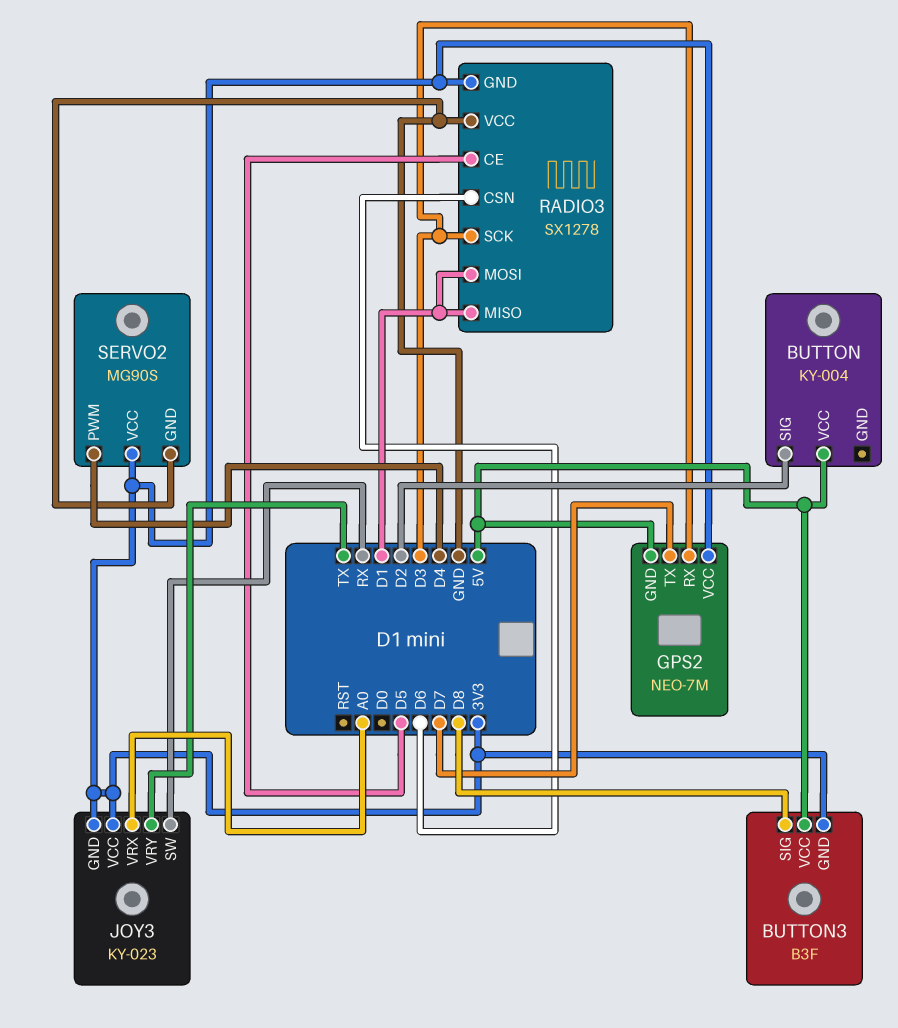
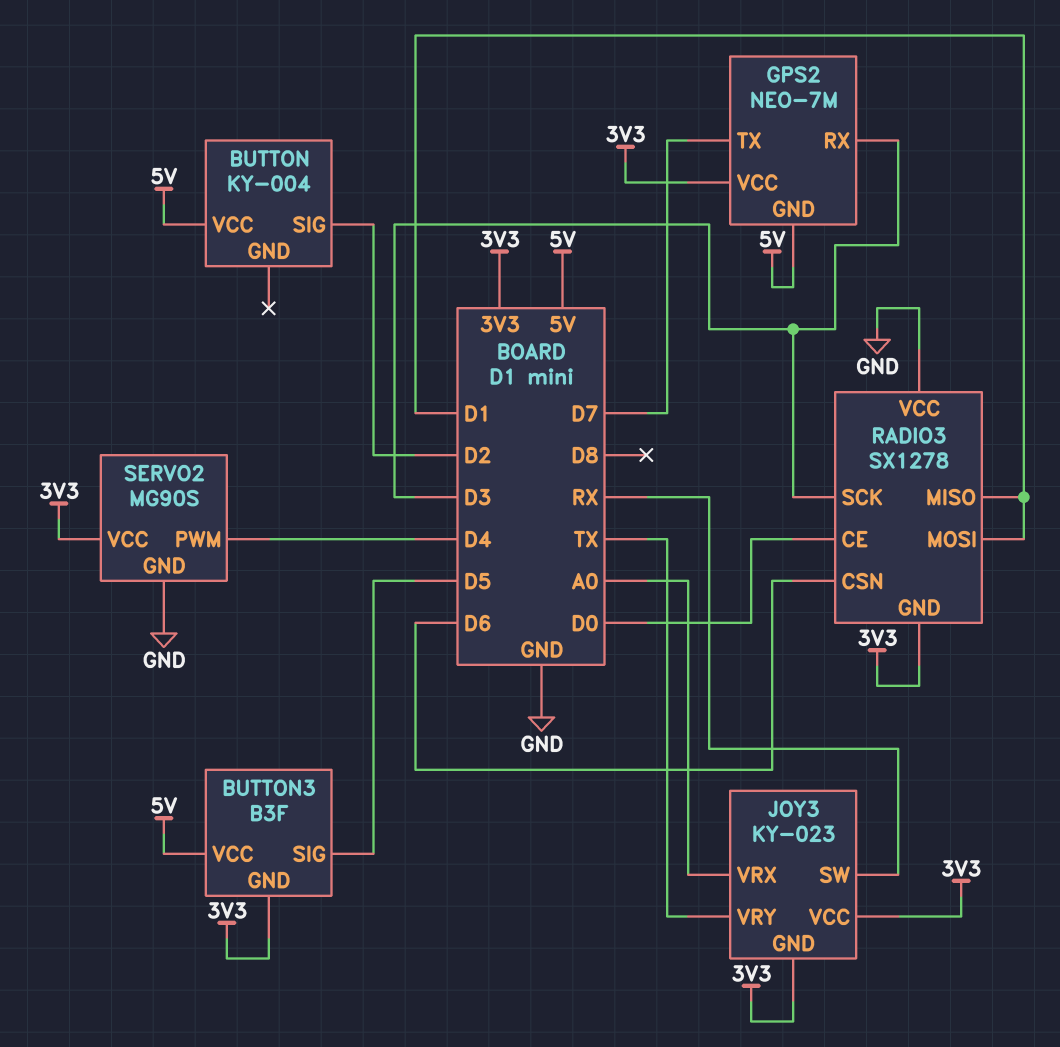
BUTTON3 pin SIG: D8 -> D5
RADIO3 pin CE: D5 -> D0

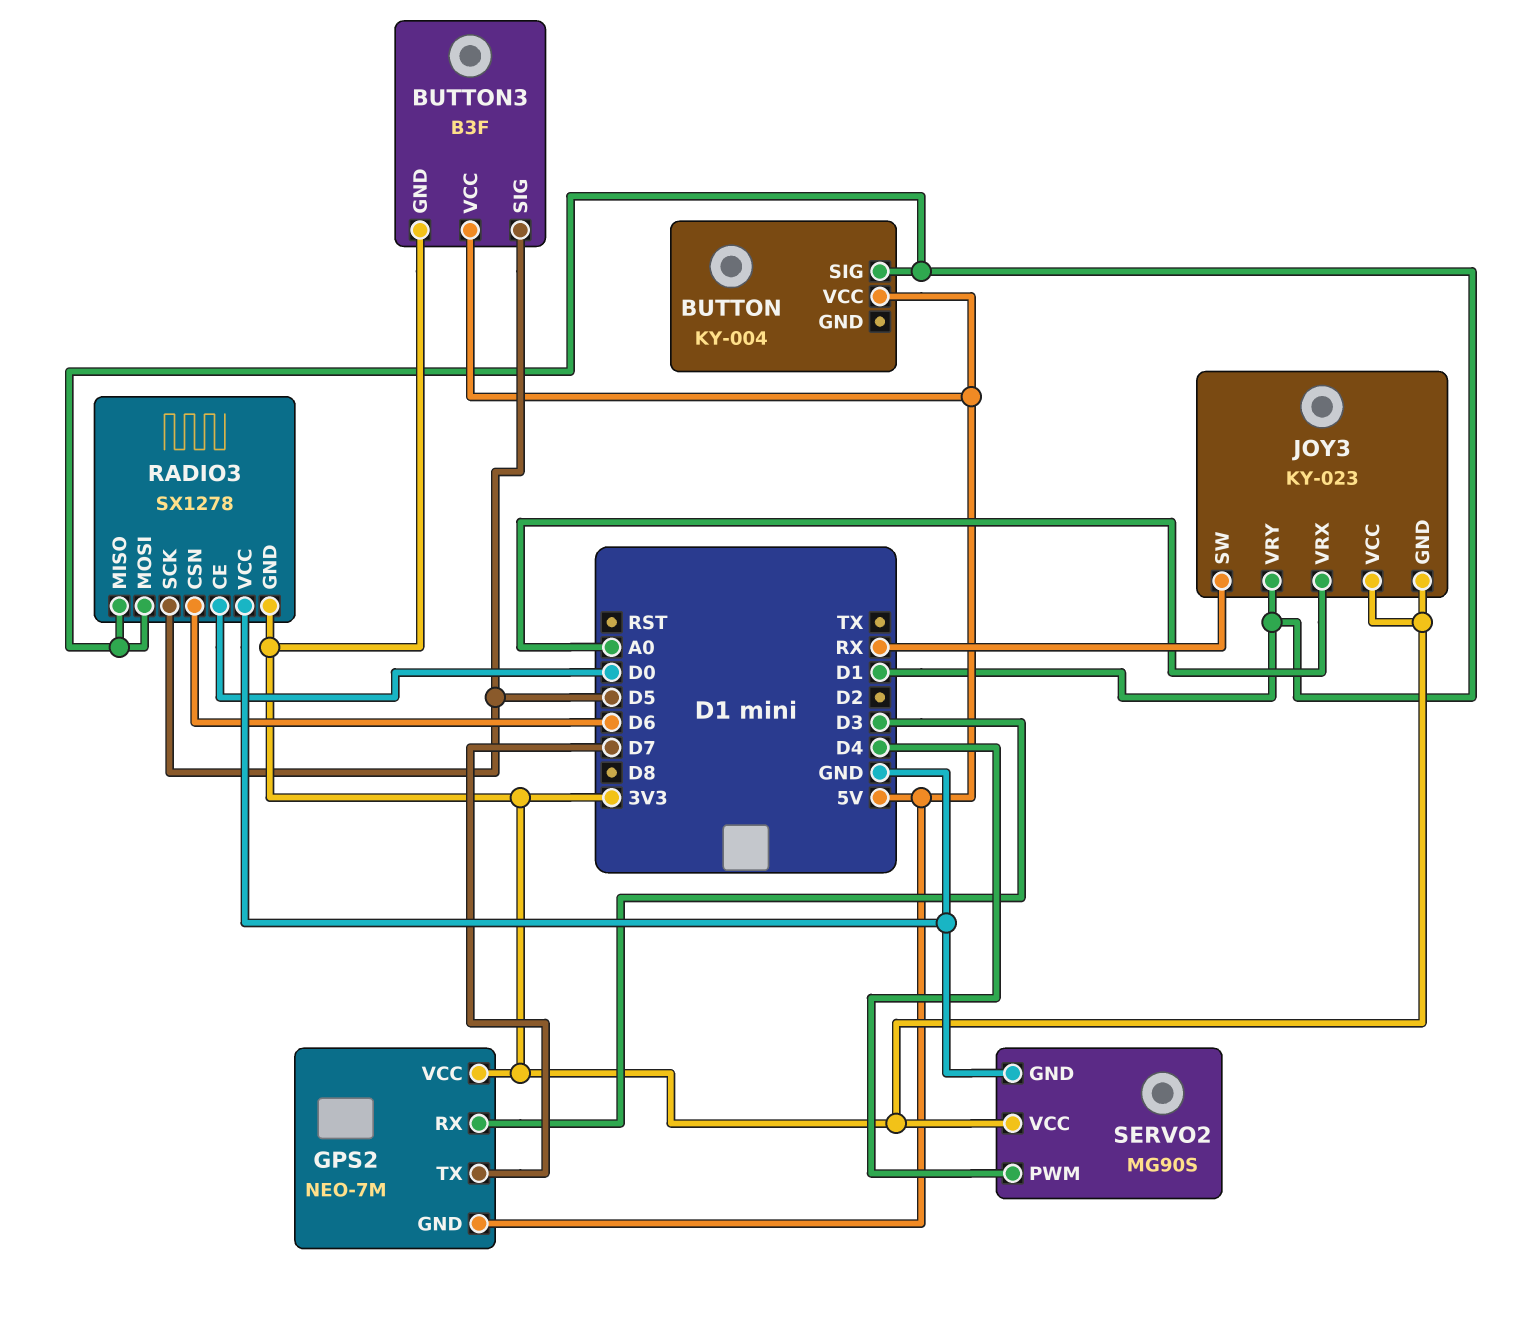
BUTTON pin SIG: D2 -> D1
JOY3 pin VRY: TX -> D1
RADIO3 pin SCK: D3 -> D5

